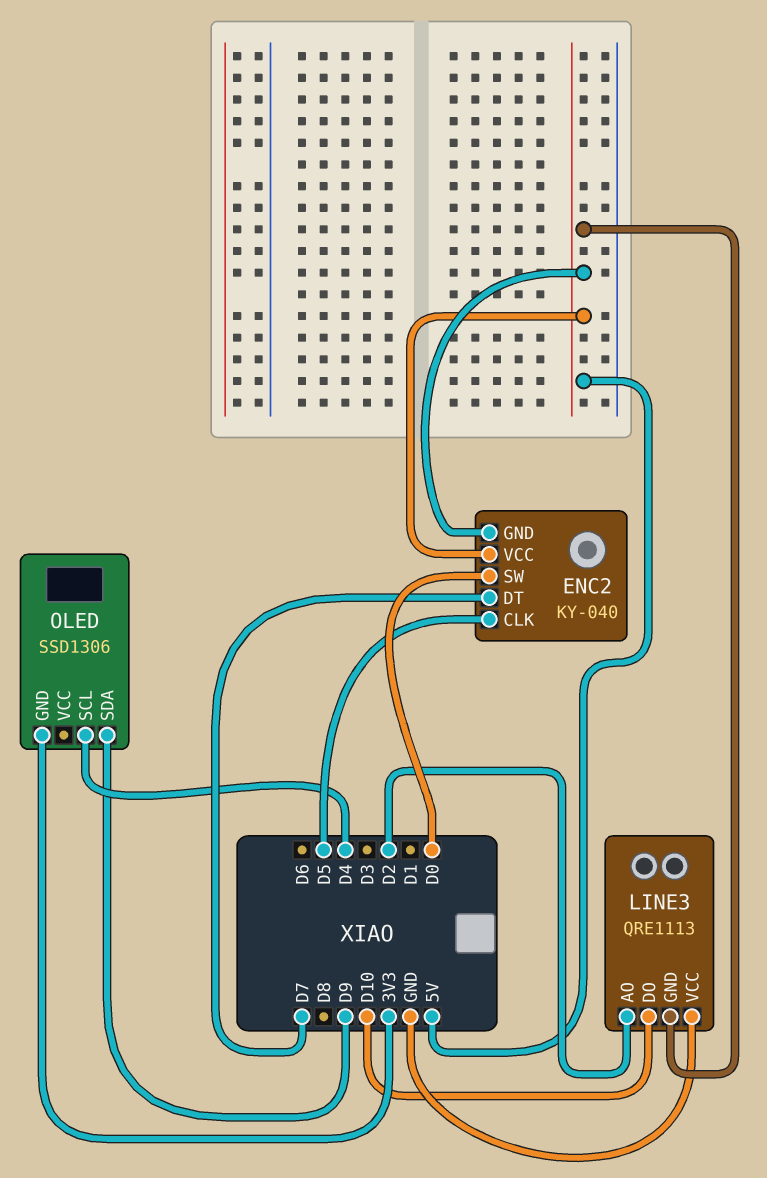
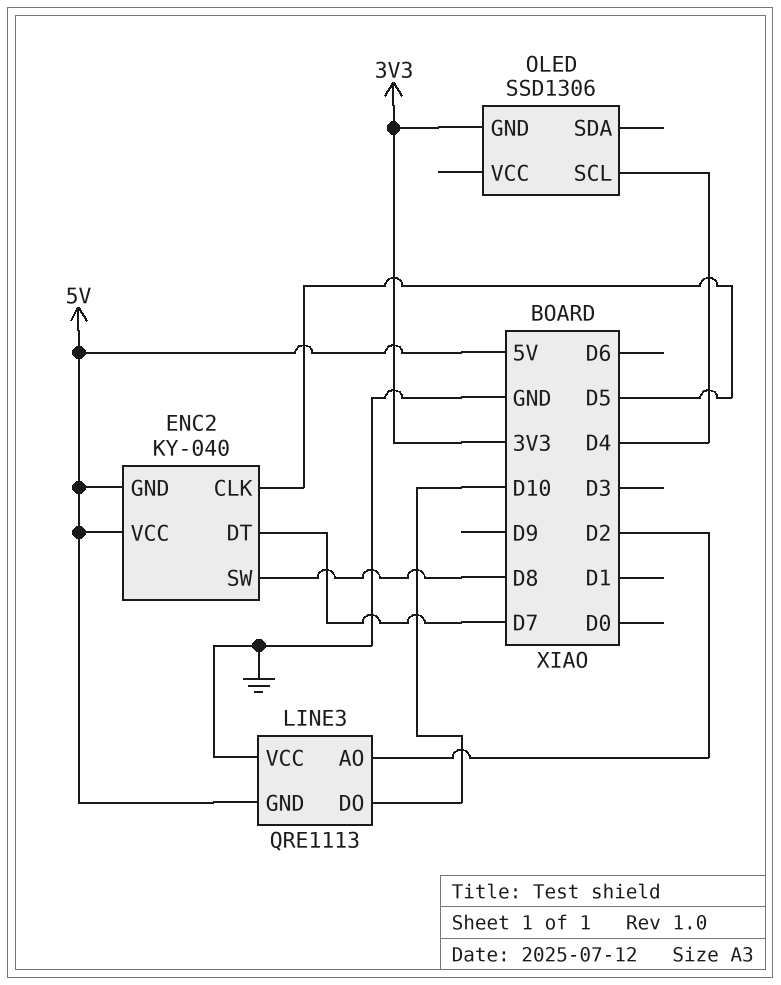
ENC2 pin SW: D0 -> D8
OLED pin SDA: D9 -> none

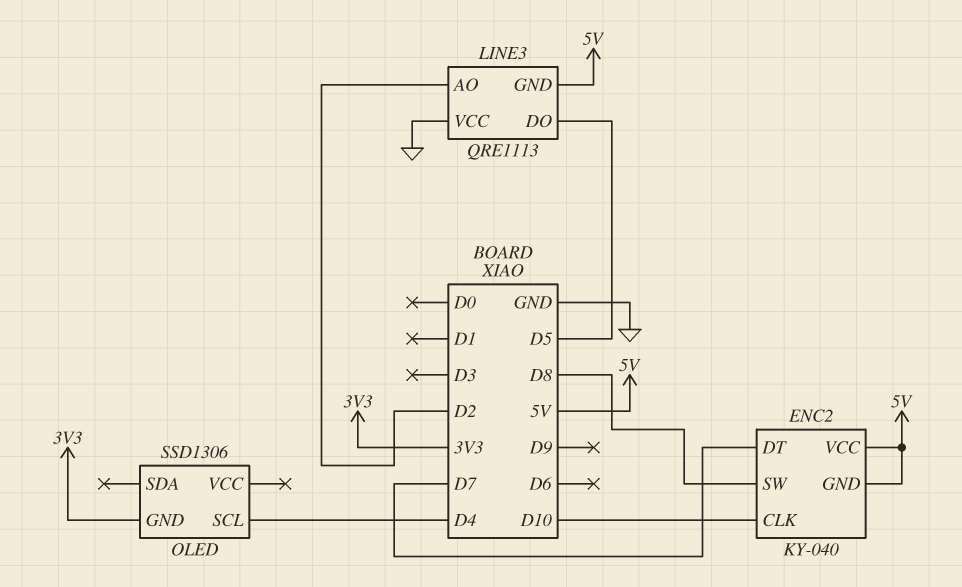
ENC2 pin CLK: D5 -> D10
LINE3 pin DO: D10 -> D5

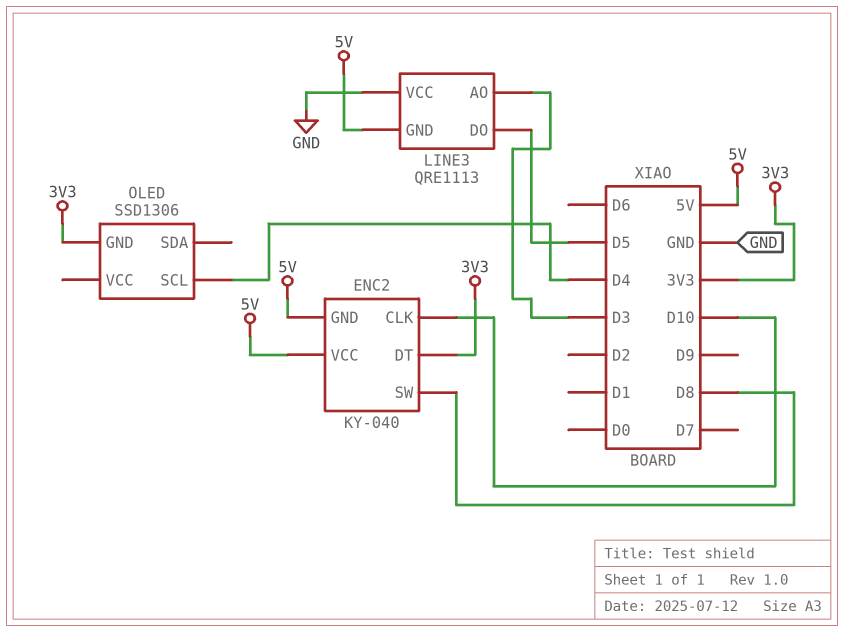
ENC2 pin DT: D7 -> 3V3
LINE3 pin AO: D2 -> D3

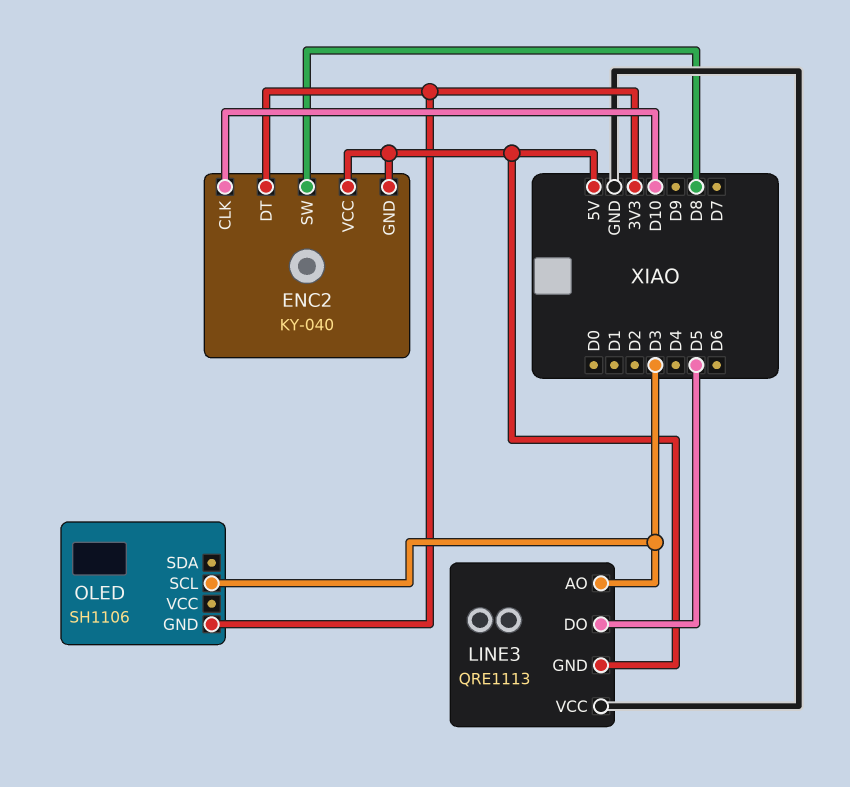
OLED: SSD1306 -> SH1106
OLED pin SCL: D4 -> D3

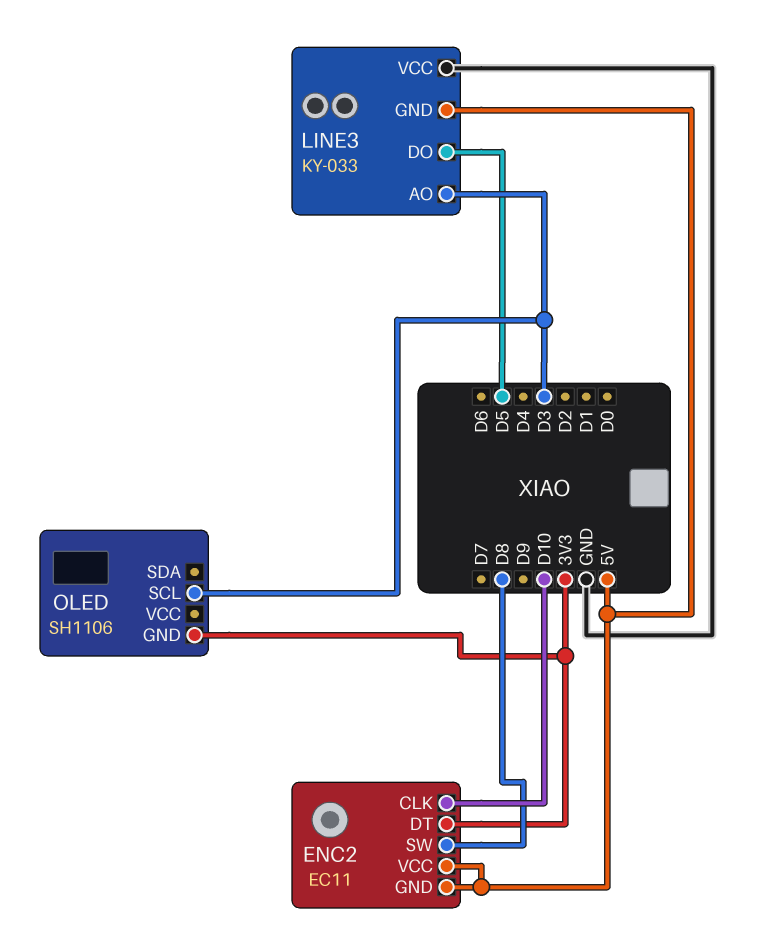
ENC2: KY-040 -> EC11
LINE3: QRE1113 -> KY-033

